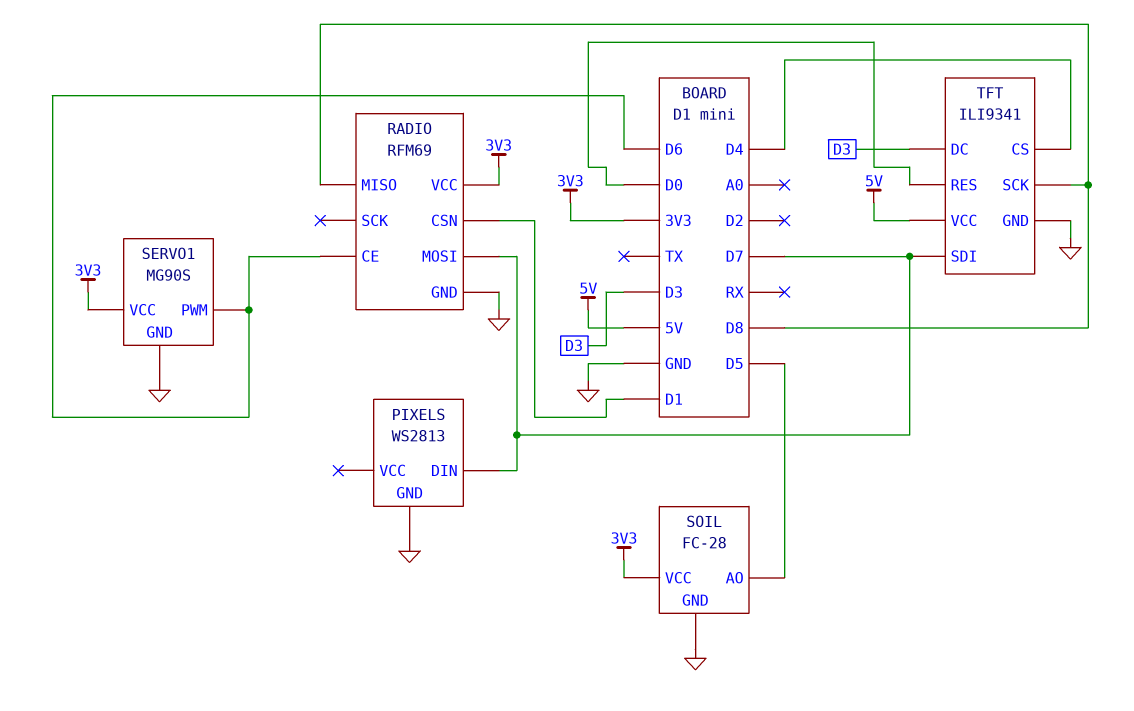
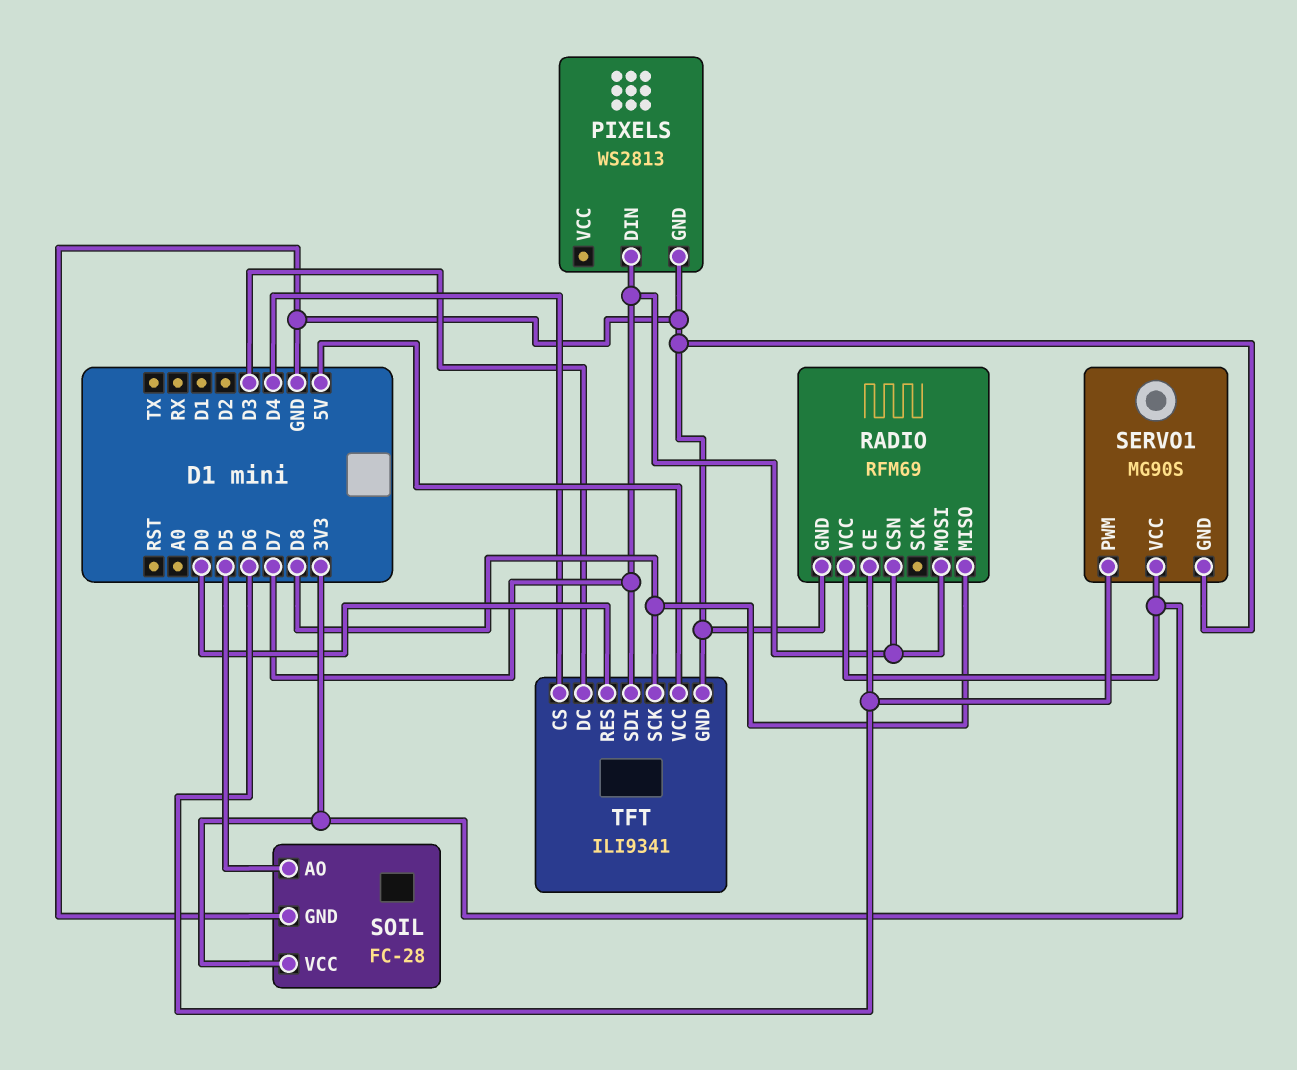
RADIO pin CSN: D1 -> D7

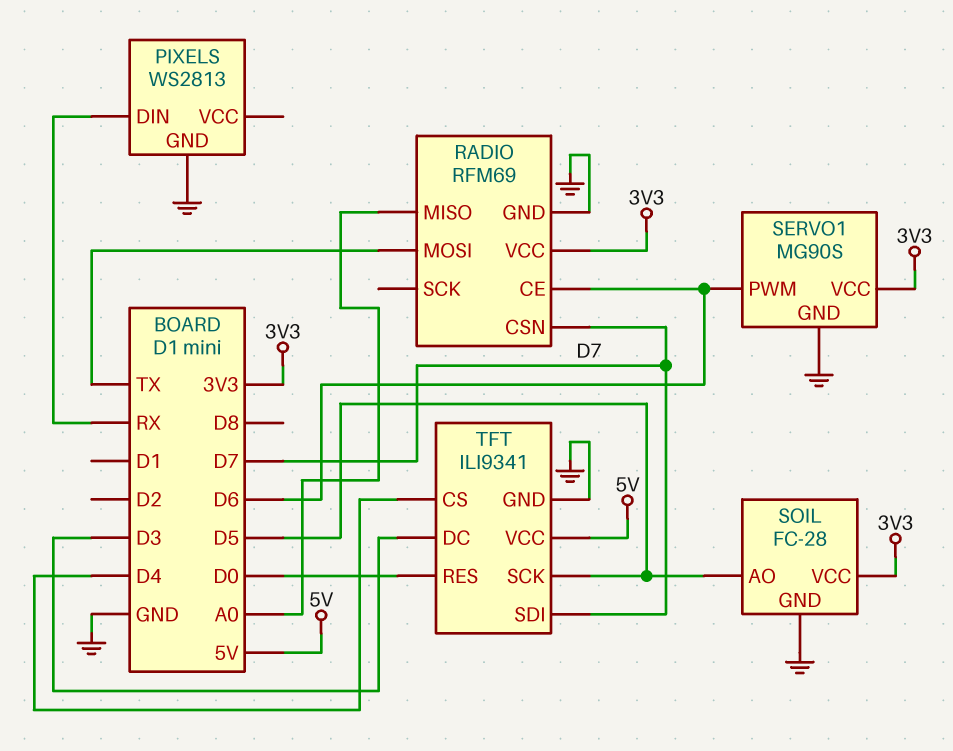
PIXELS pin DIN: D7 -> RX
RADIO pin MISO: D8 -> A0
RADIO pin MOSI: D7 -> TX
TFT pin SCK: D8 -> D5

